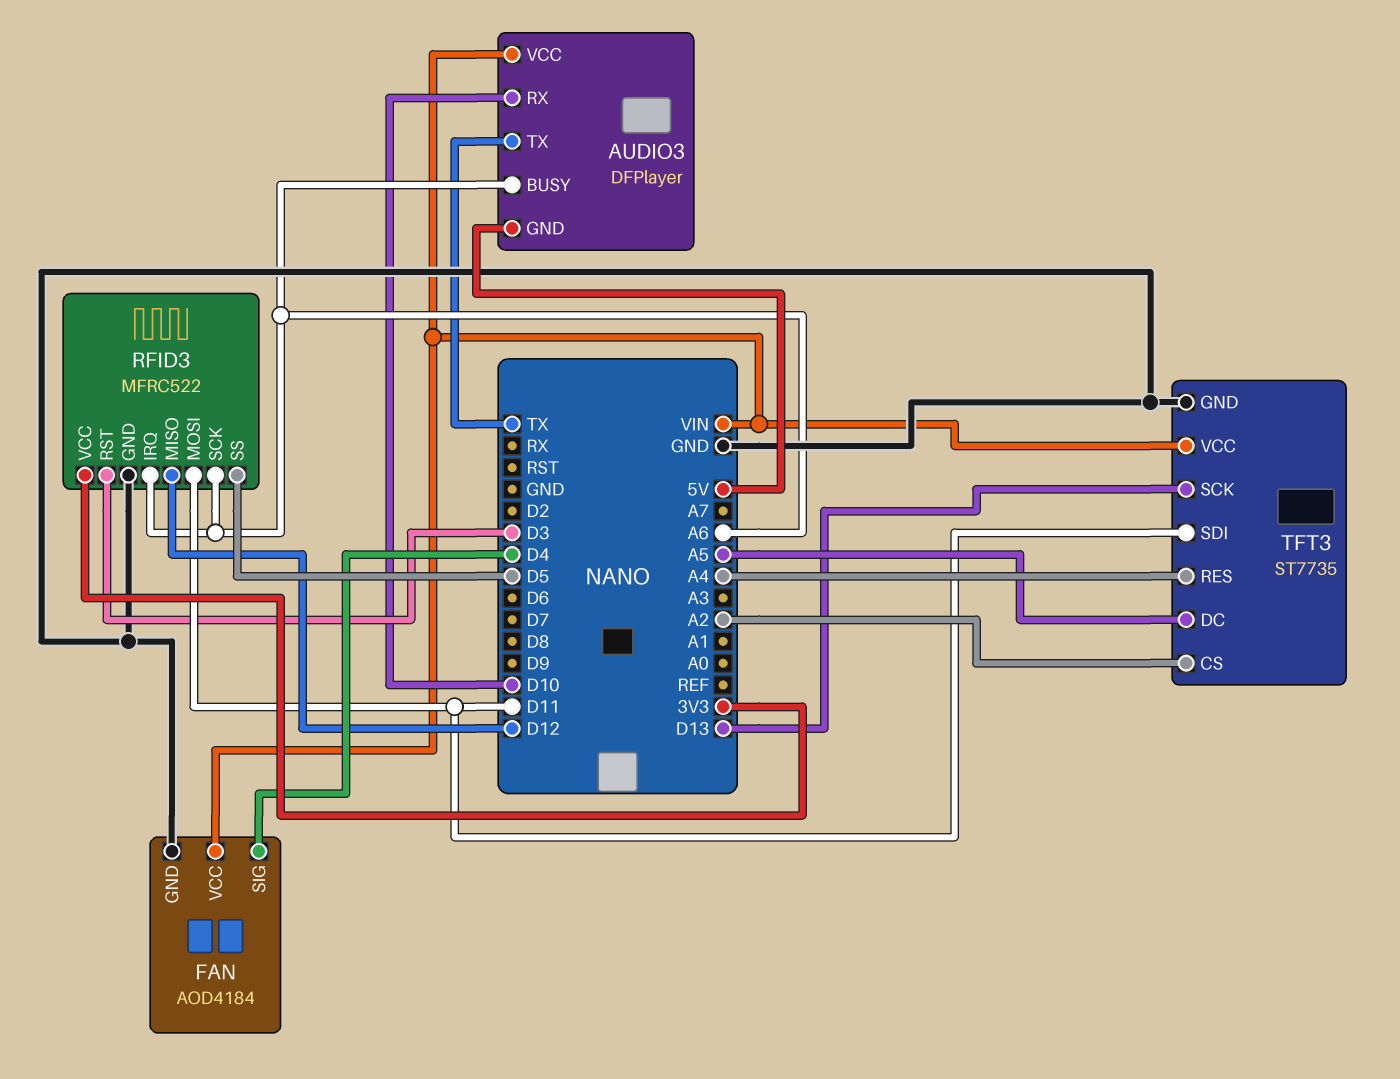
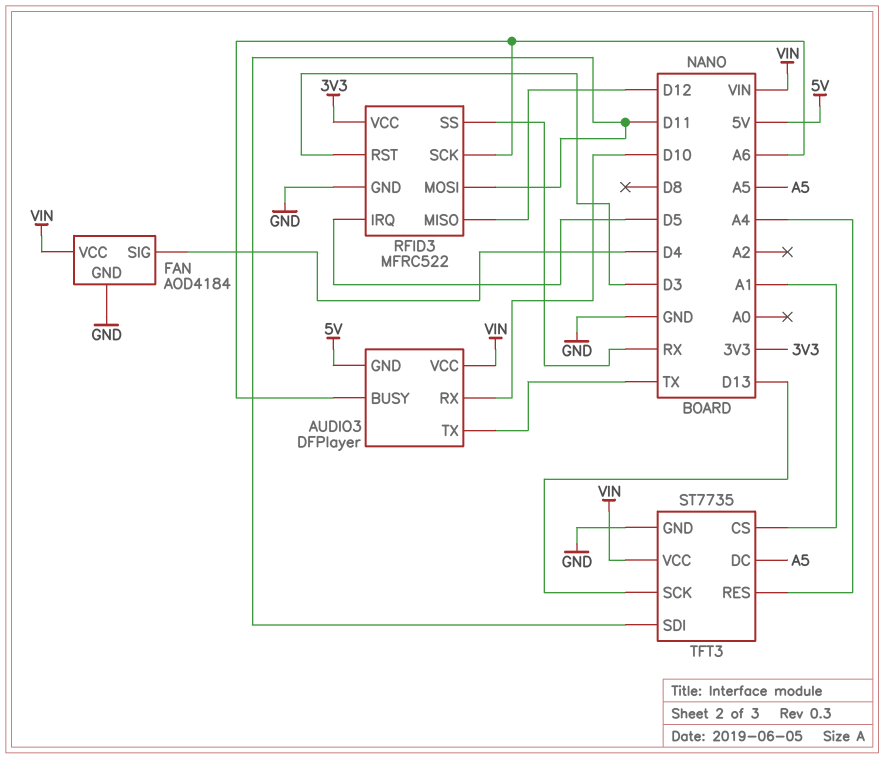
RFID3 pin IRQ: A6 -> D5
RFID3 pin SS: D5 -> RX
TFT3 pin CS: A2 -> A1

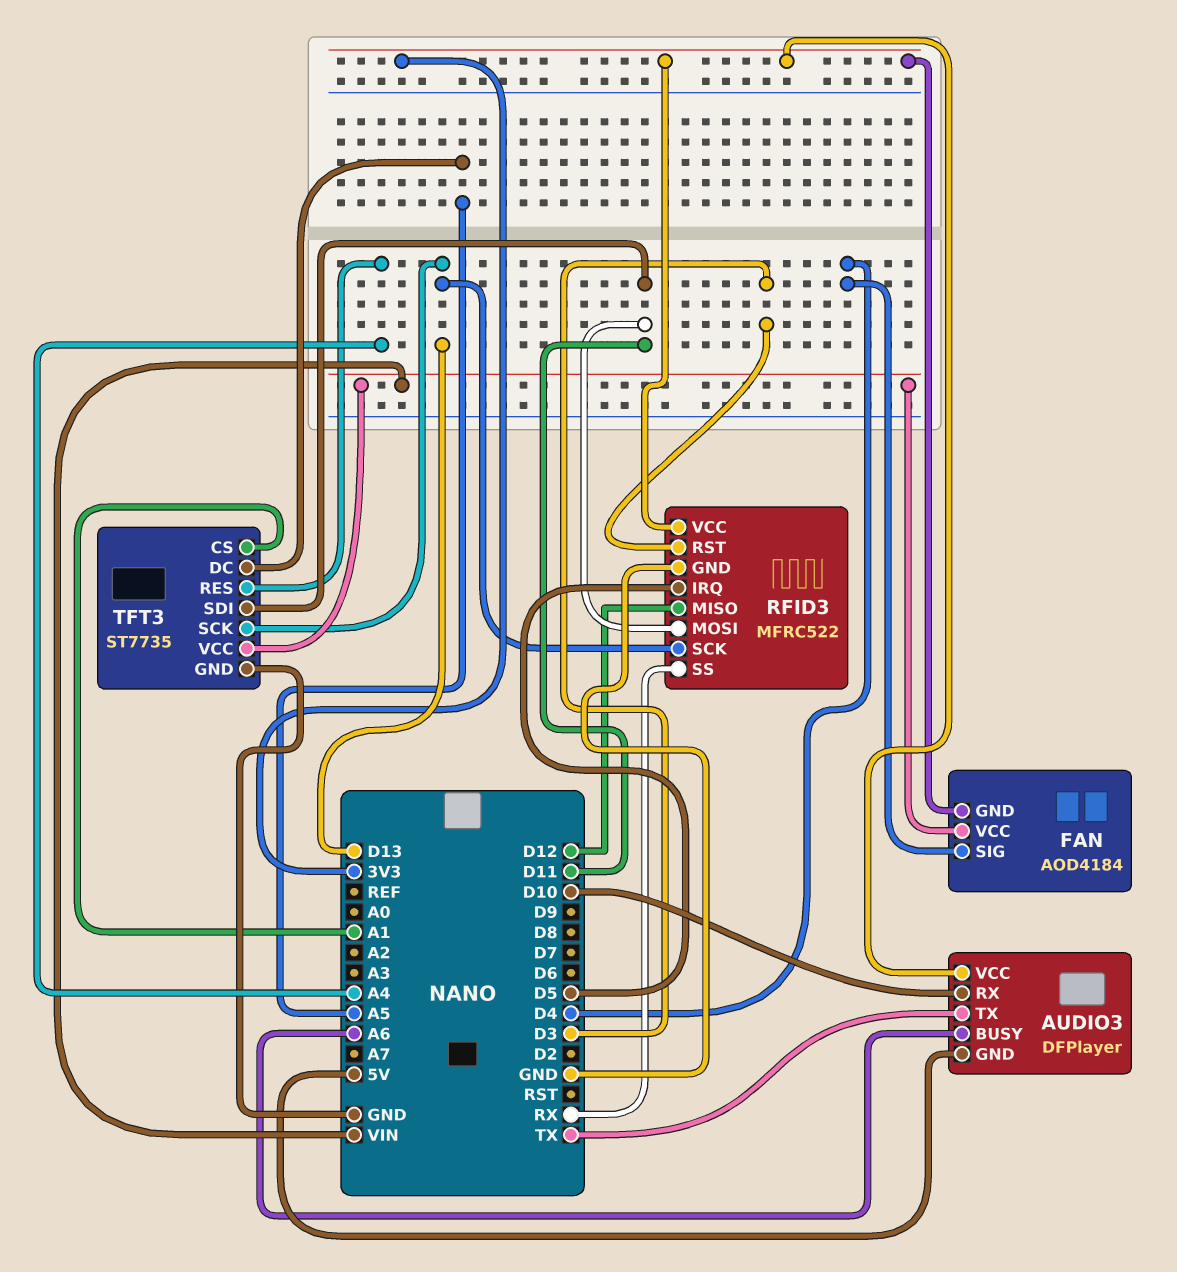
AUDIO3 pin VCC: VIN -> 3V3
FAN pin GND: GND -> 3V3
RFID3 pin SCK: A6 -> D13

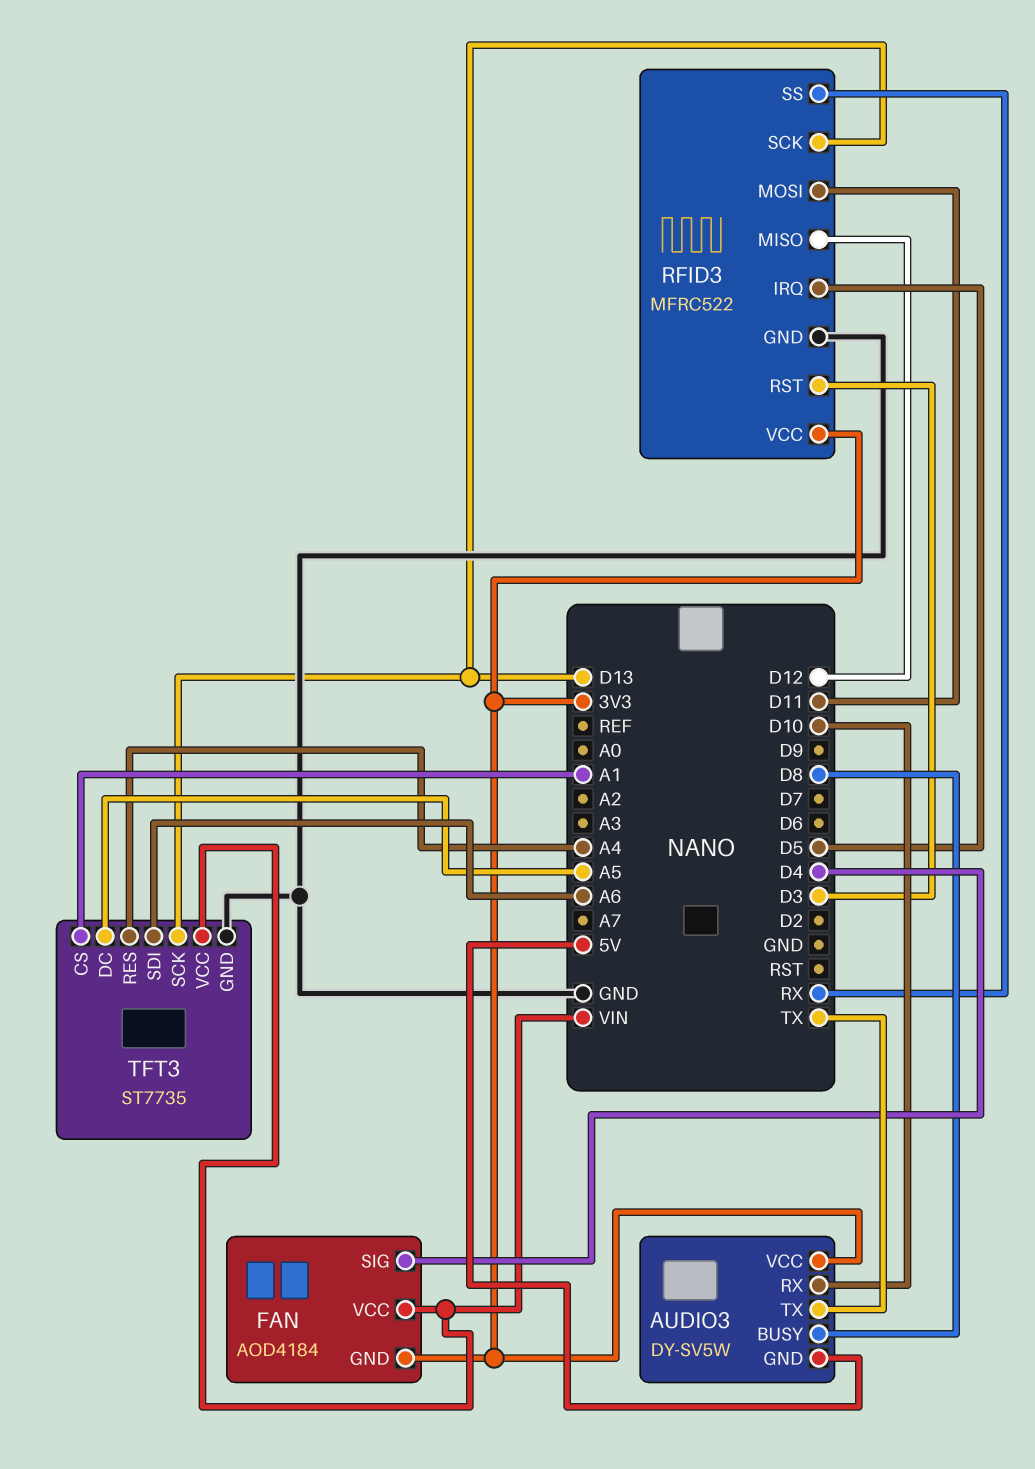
AUDIO3: DFPlayer -> DY-SV5W
AUDIO3 pin BUSY: A6 -> D8
TFT3 pin SDI: D11 -> A6

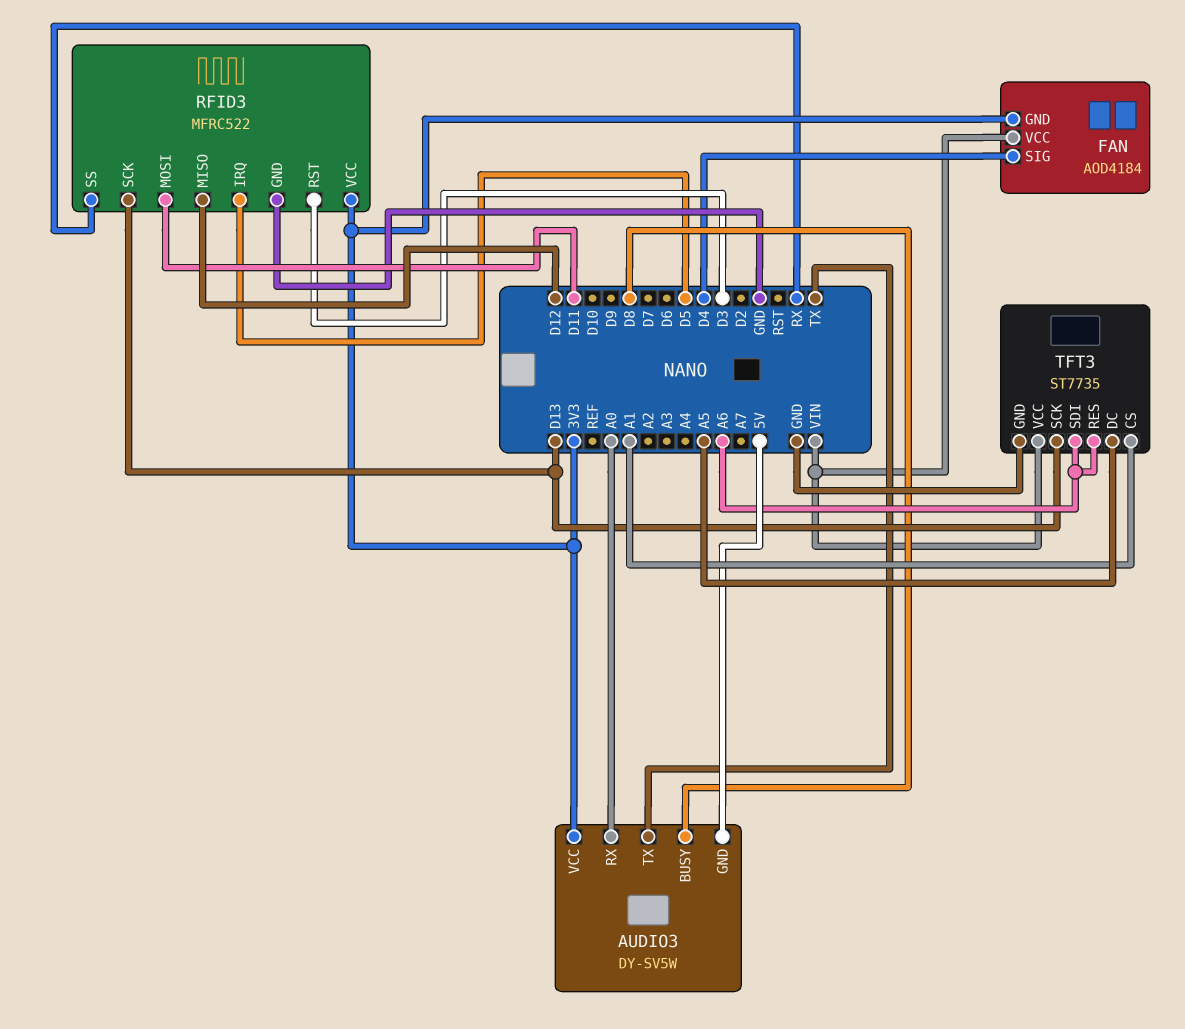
AUDIO3 pin RX: D10 -> A0
TFT3 pin RES: A4 -> A6

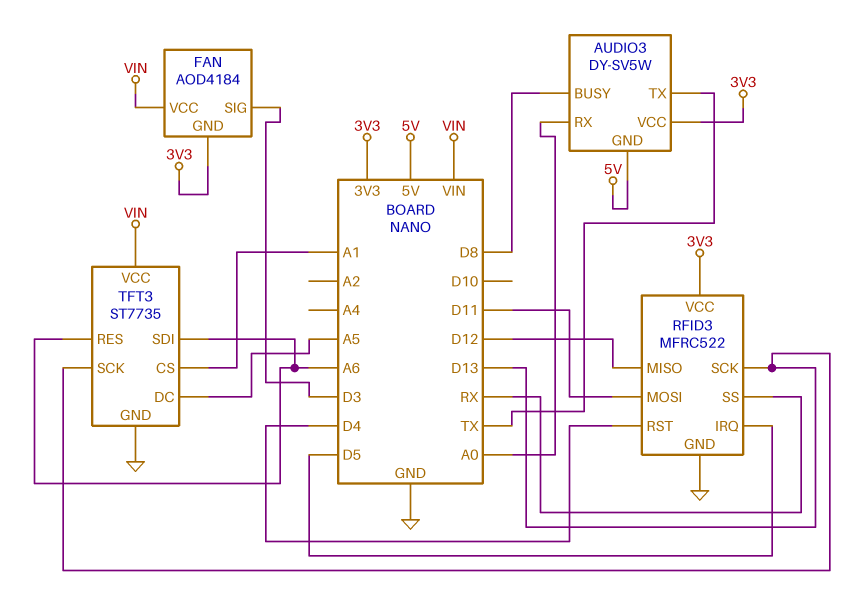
FAN pin SIG: D4 -> D3
RFID3 pin RST: D3 -> D4

